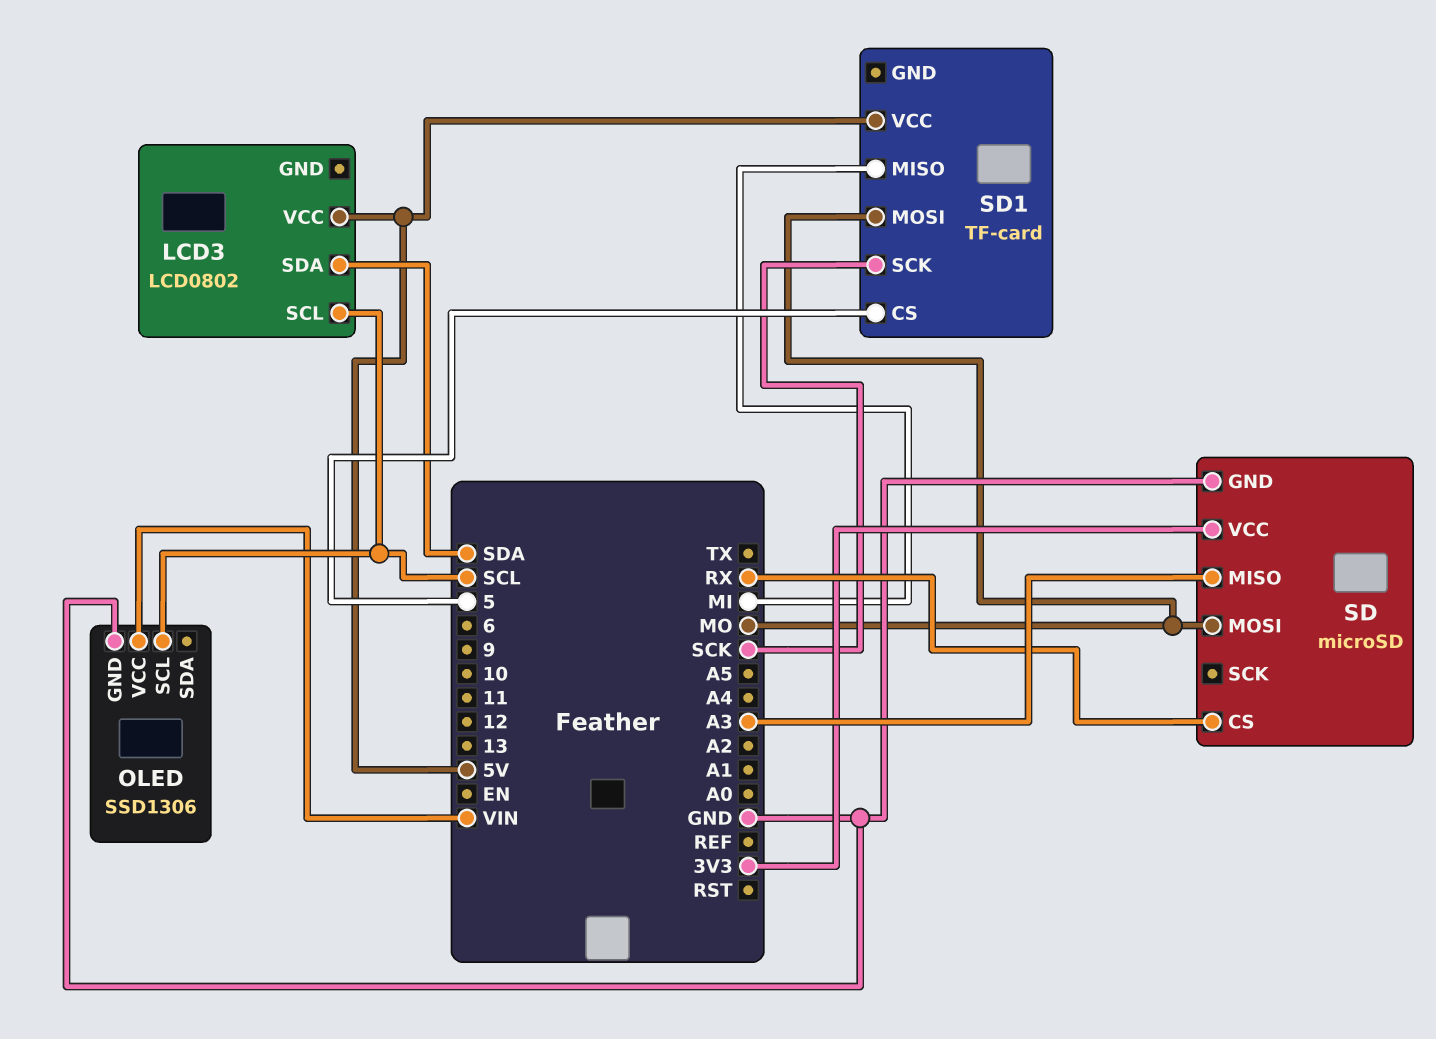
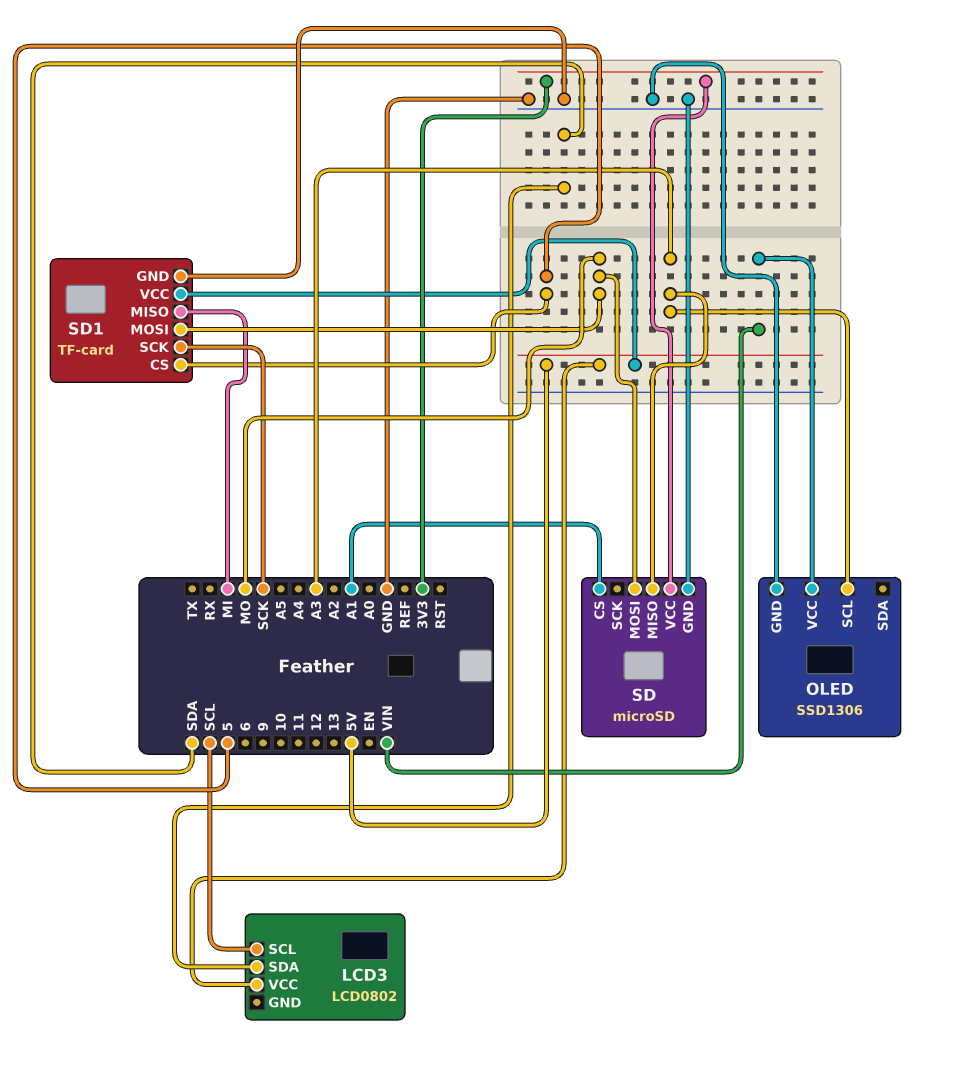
OLED pin SCL: SCL -> A3
SD pin CS: RX -> A1
SD1 pin GND: none -> GND

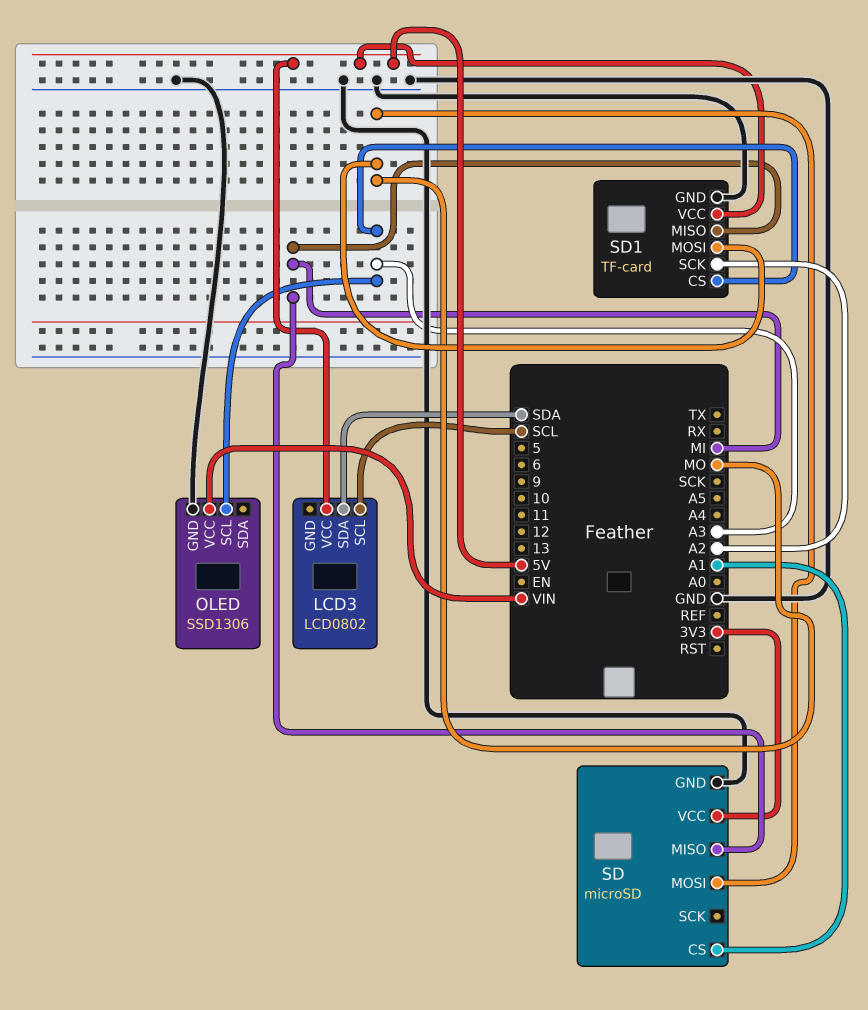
SD pin MISO: A3 -> MI
SD1 pin CS: 5 -> A3
SD1 pin SCK: SCK -> A2

